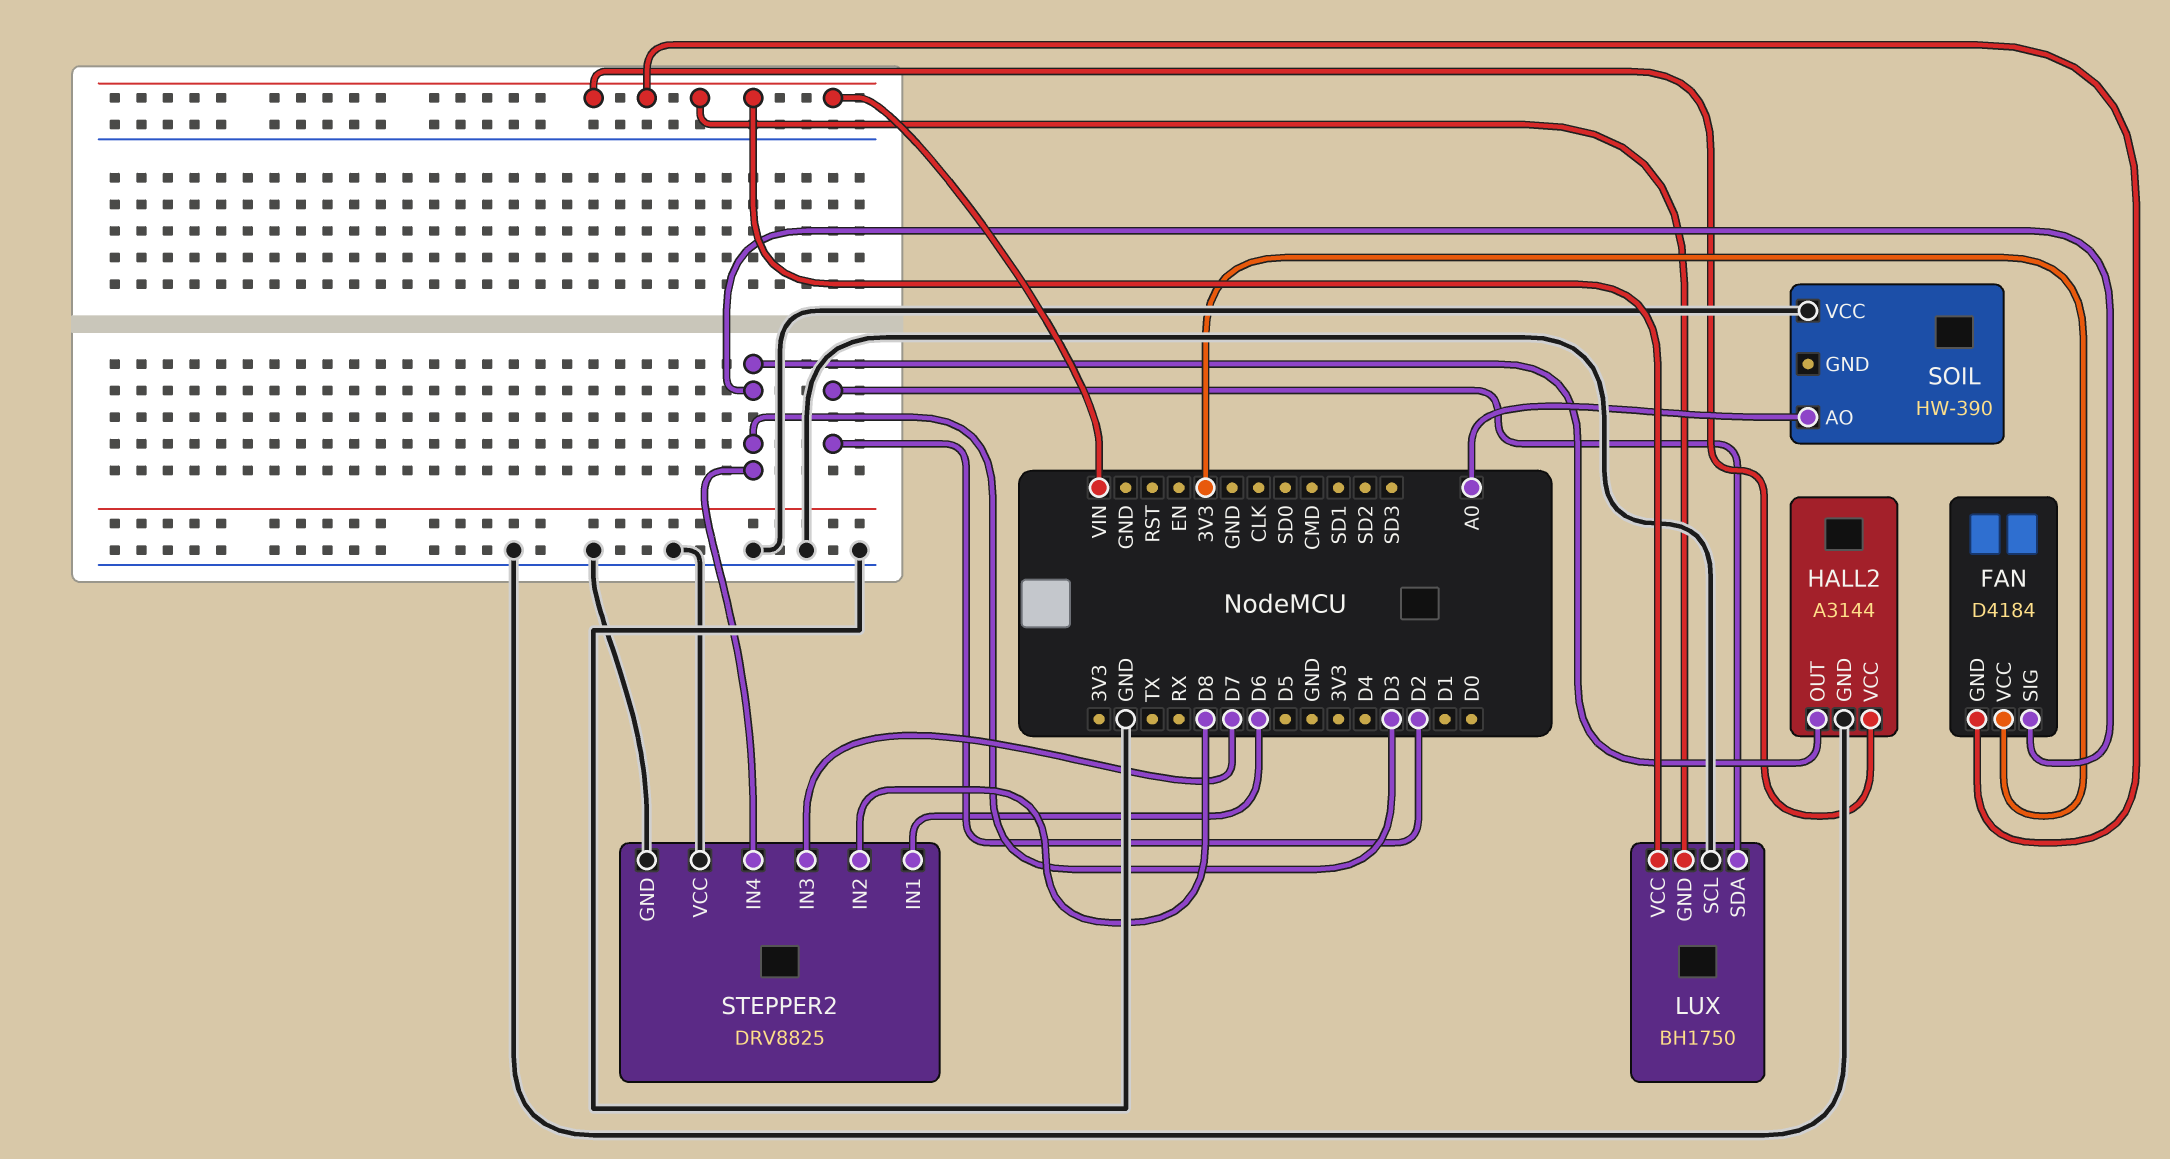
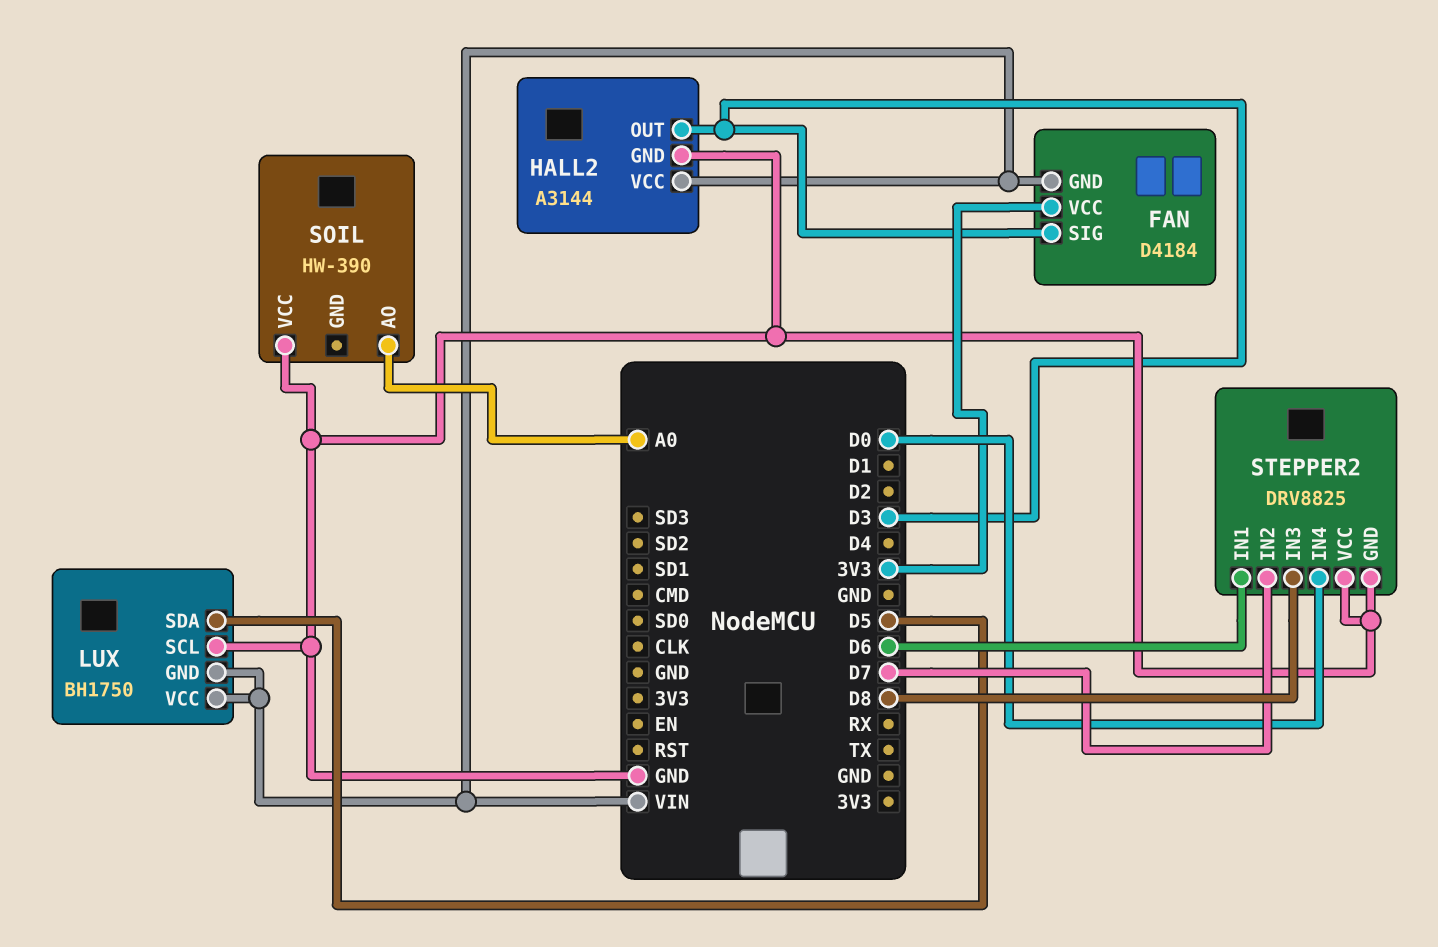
LUX pin SDA: D2 -> D5
STEPPER2 pin IN2: D8 -> D7
STEPPER2 pin IN3: D7 -> D8
STEPPER2 pin IN4: D3 -> D0

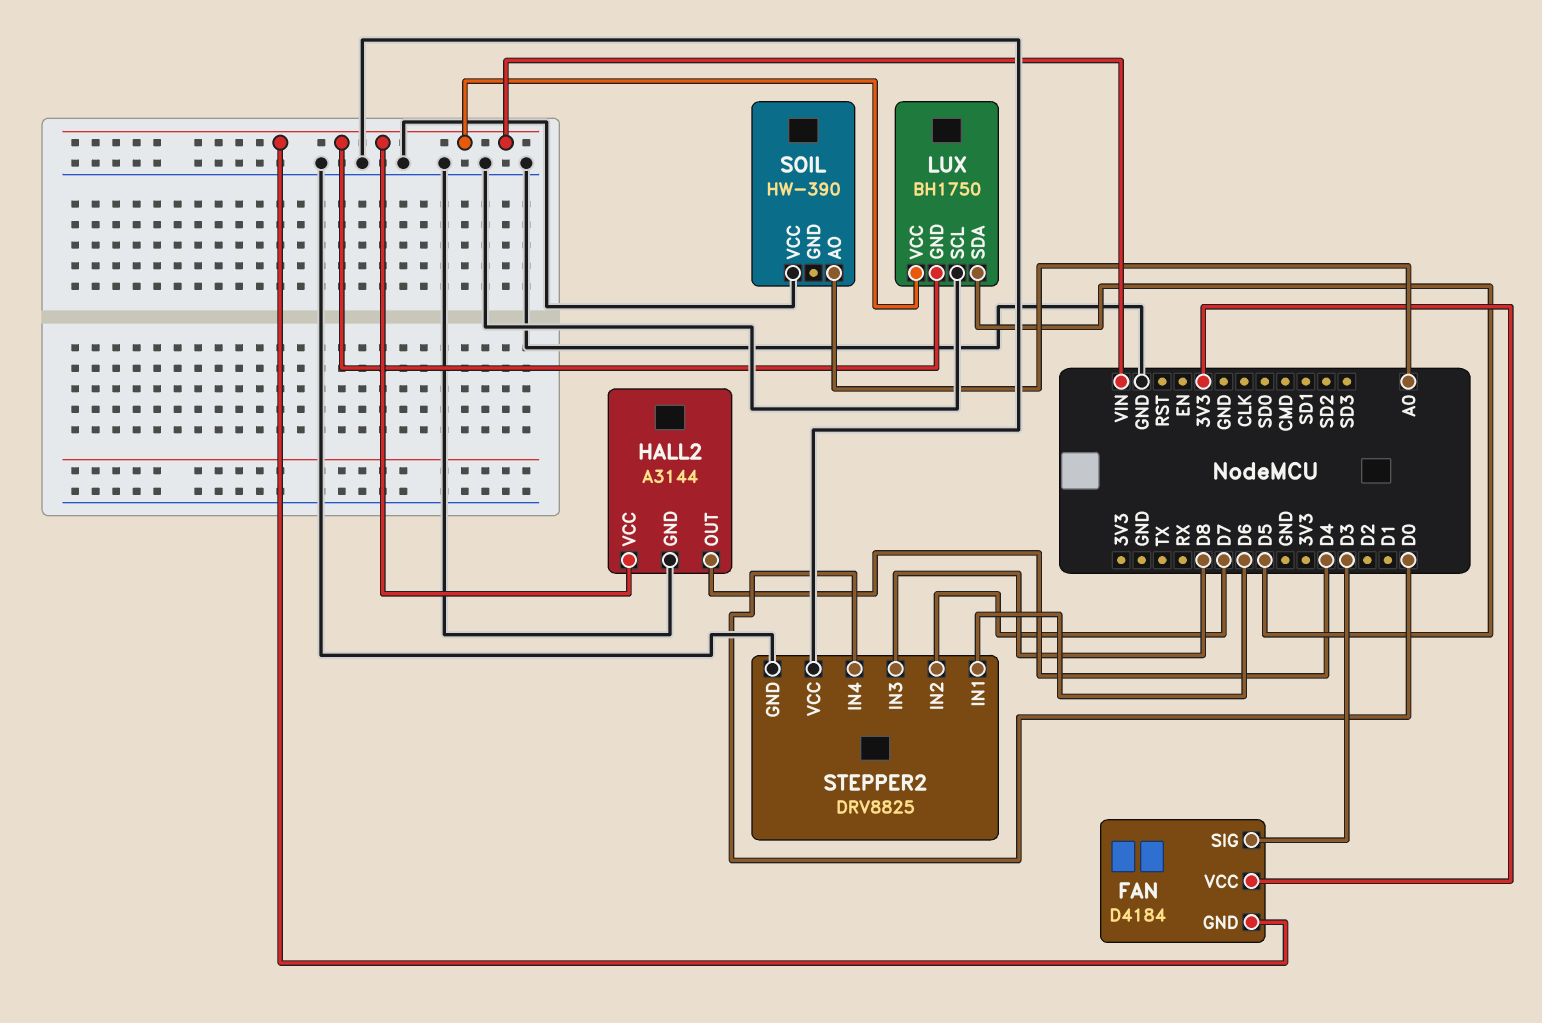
HALL2 pin OUT: D3 -> D4

